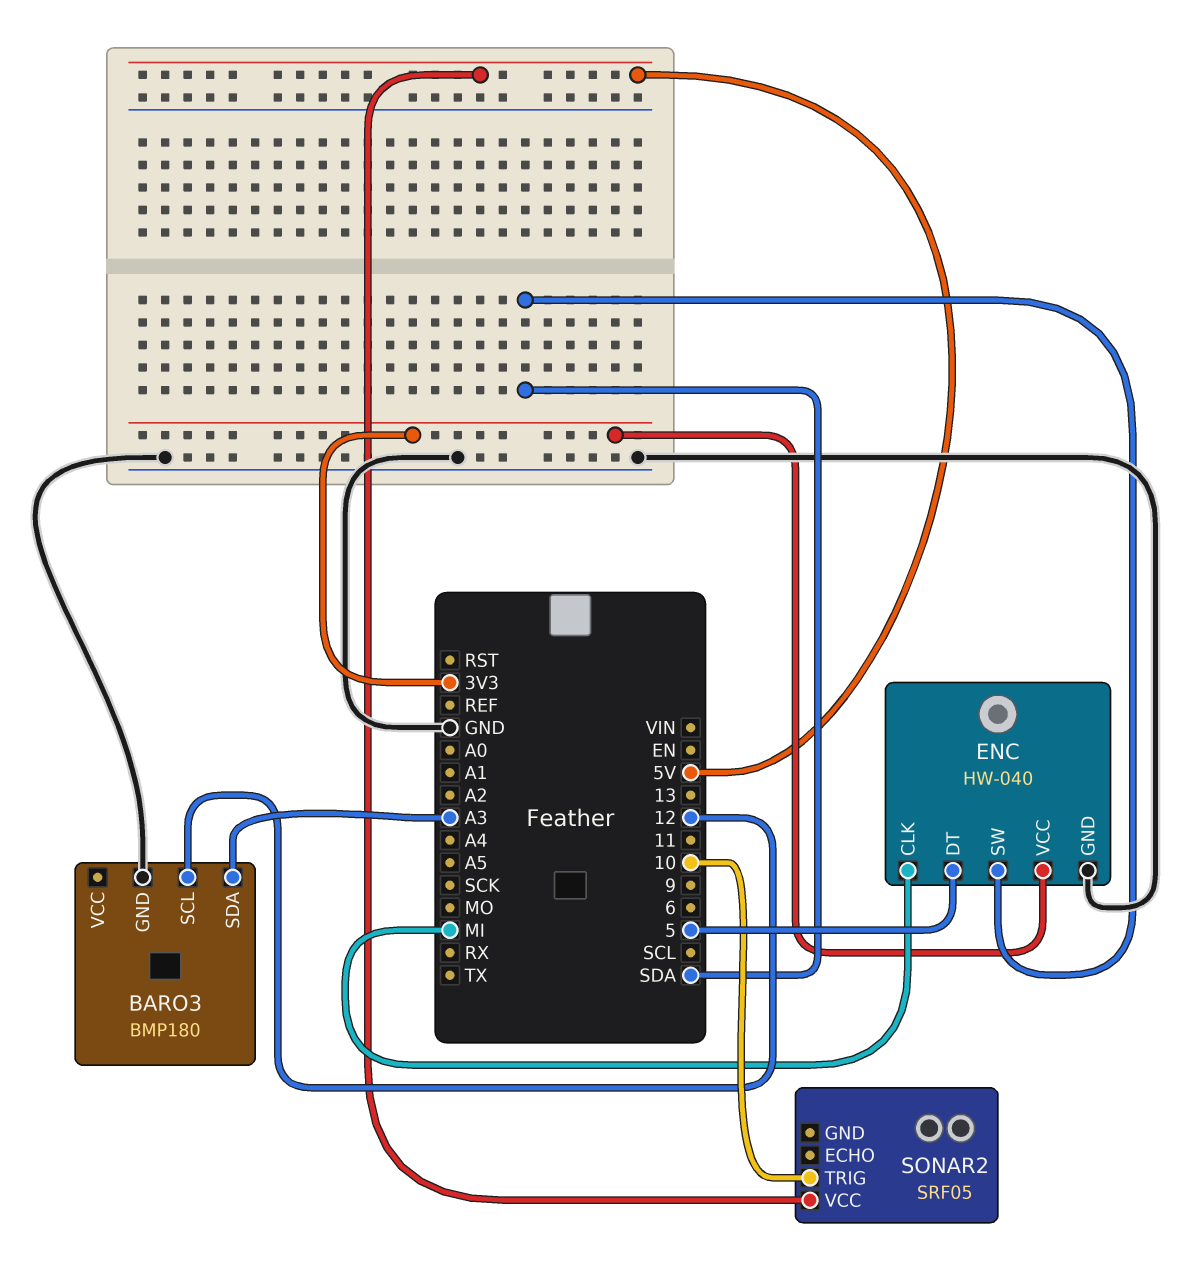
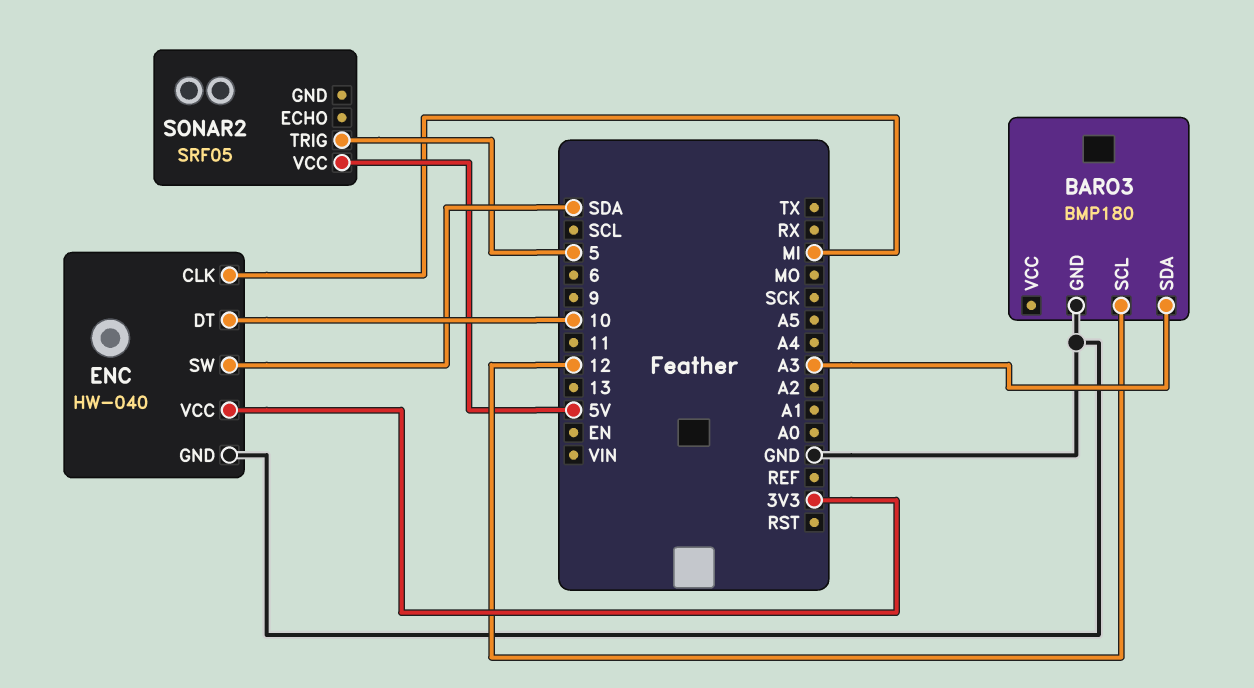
ENC pin DT: 5 -> 10
SONAR2 pin TRIG: 10 -> 5

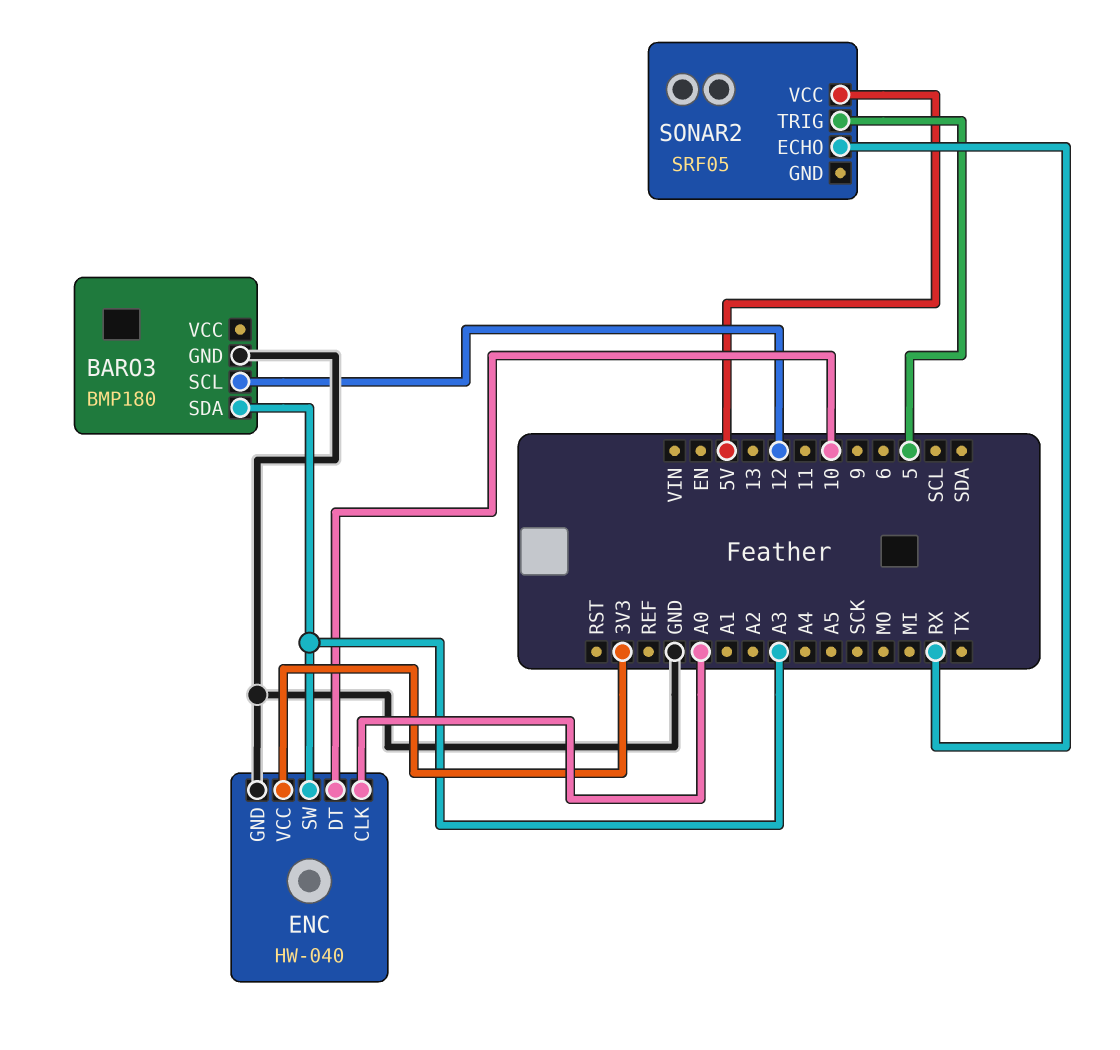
ENC pin CLK: MI -> A0
ENC pin SW: SDA -> A3
SONAR2 pin ECHO: none -> RX

